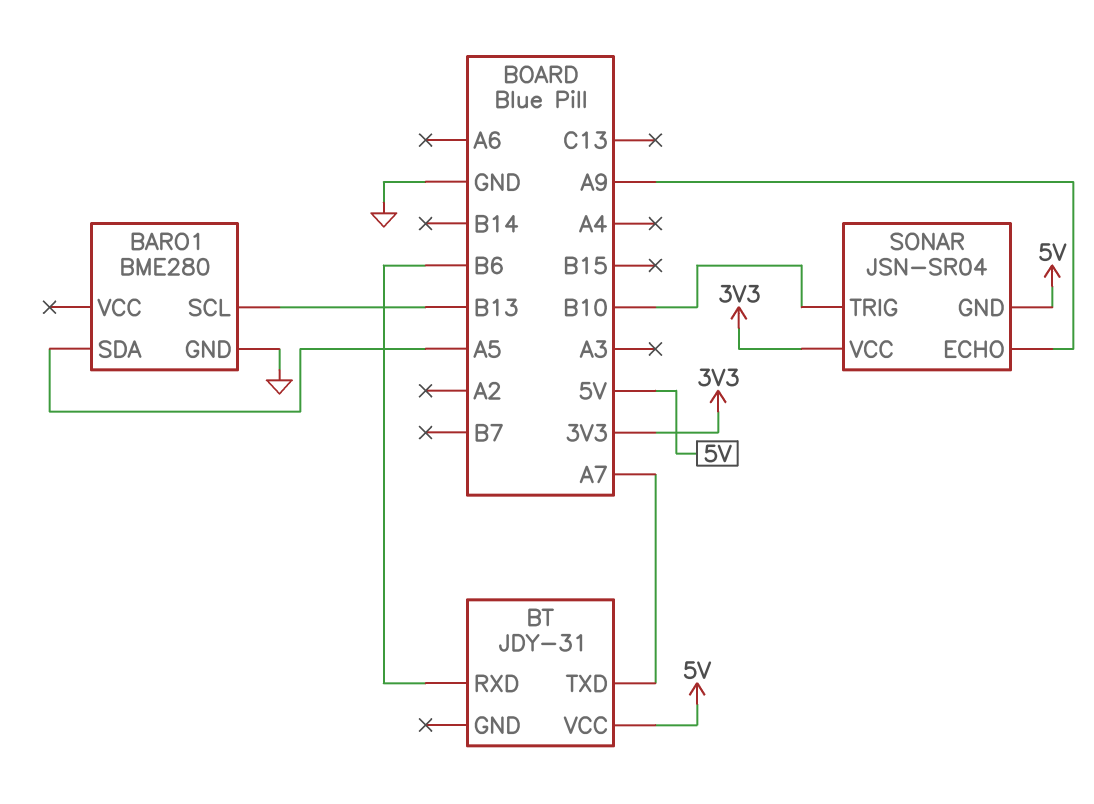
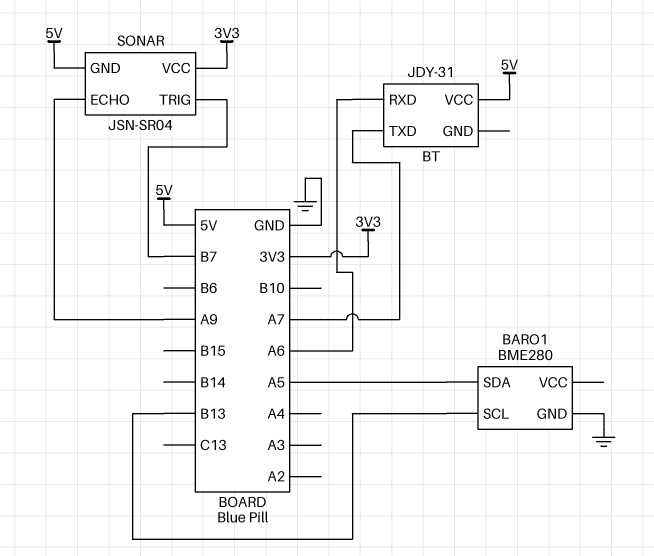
BT pin RXD: B6 -> A6
SONAR pin TRIG: B10 -> B7

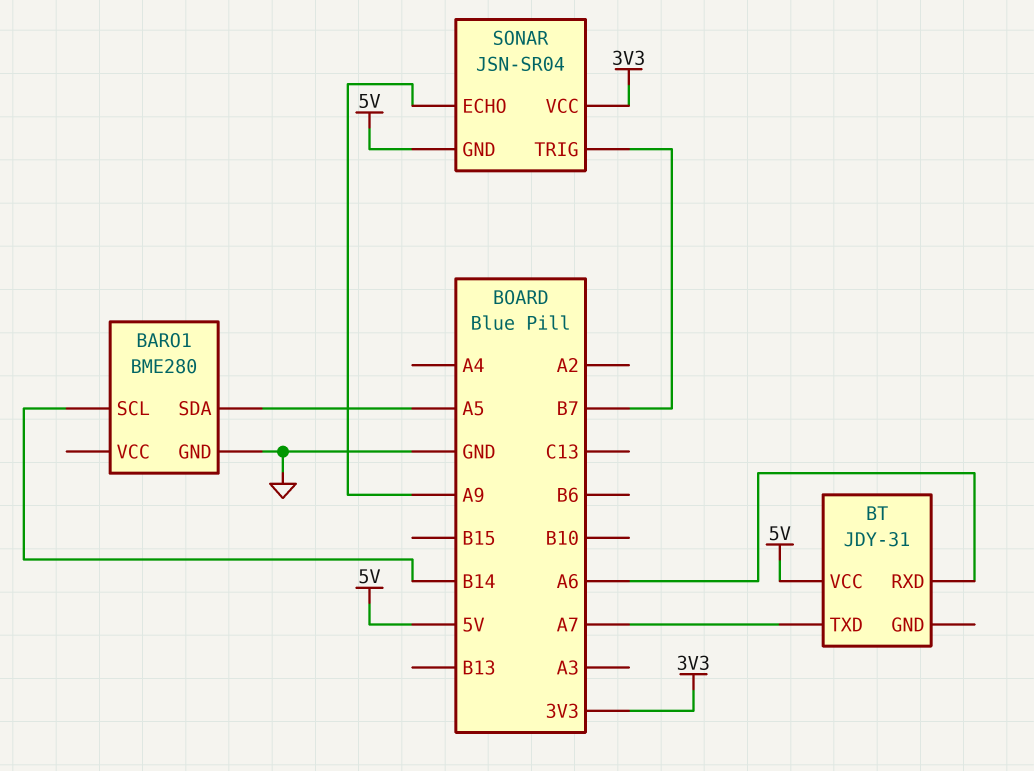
BARO1 pin SCL: B13 -> B14

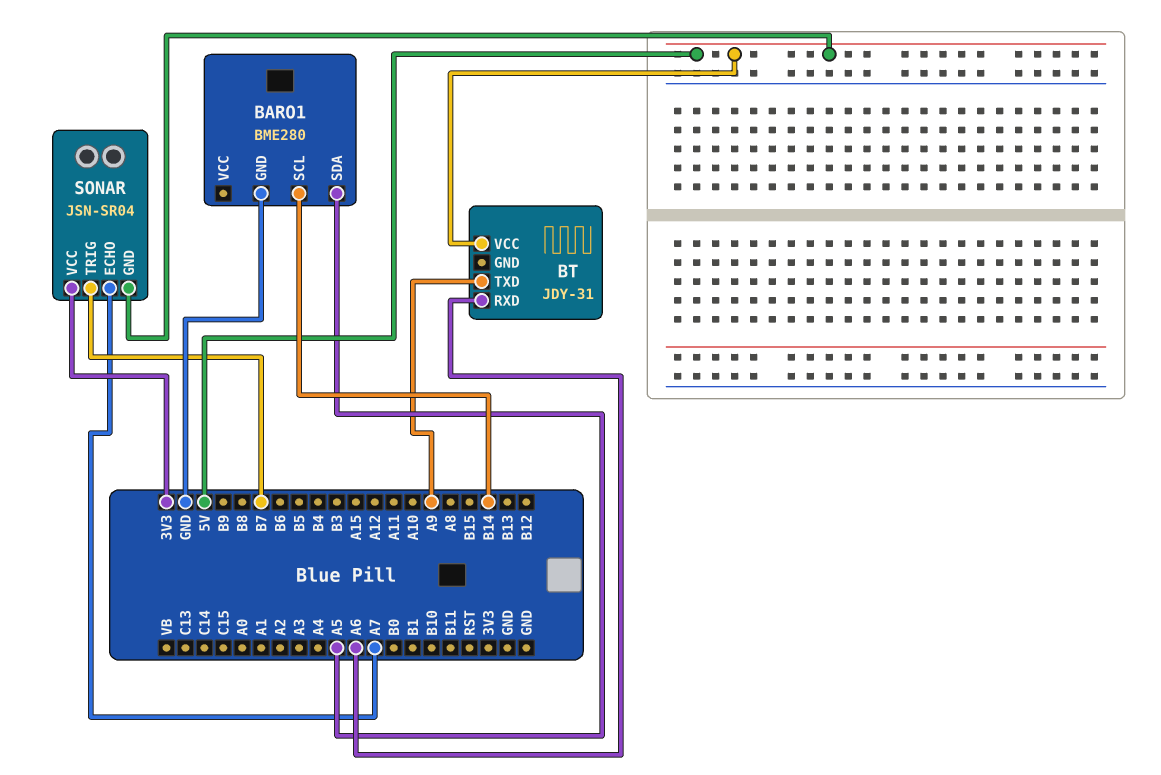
BT pin TXD: A7 -> A9
SONAR pin ECHO: A9 -> A7

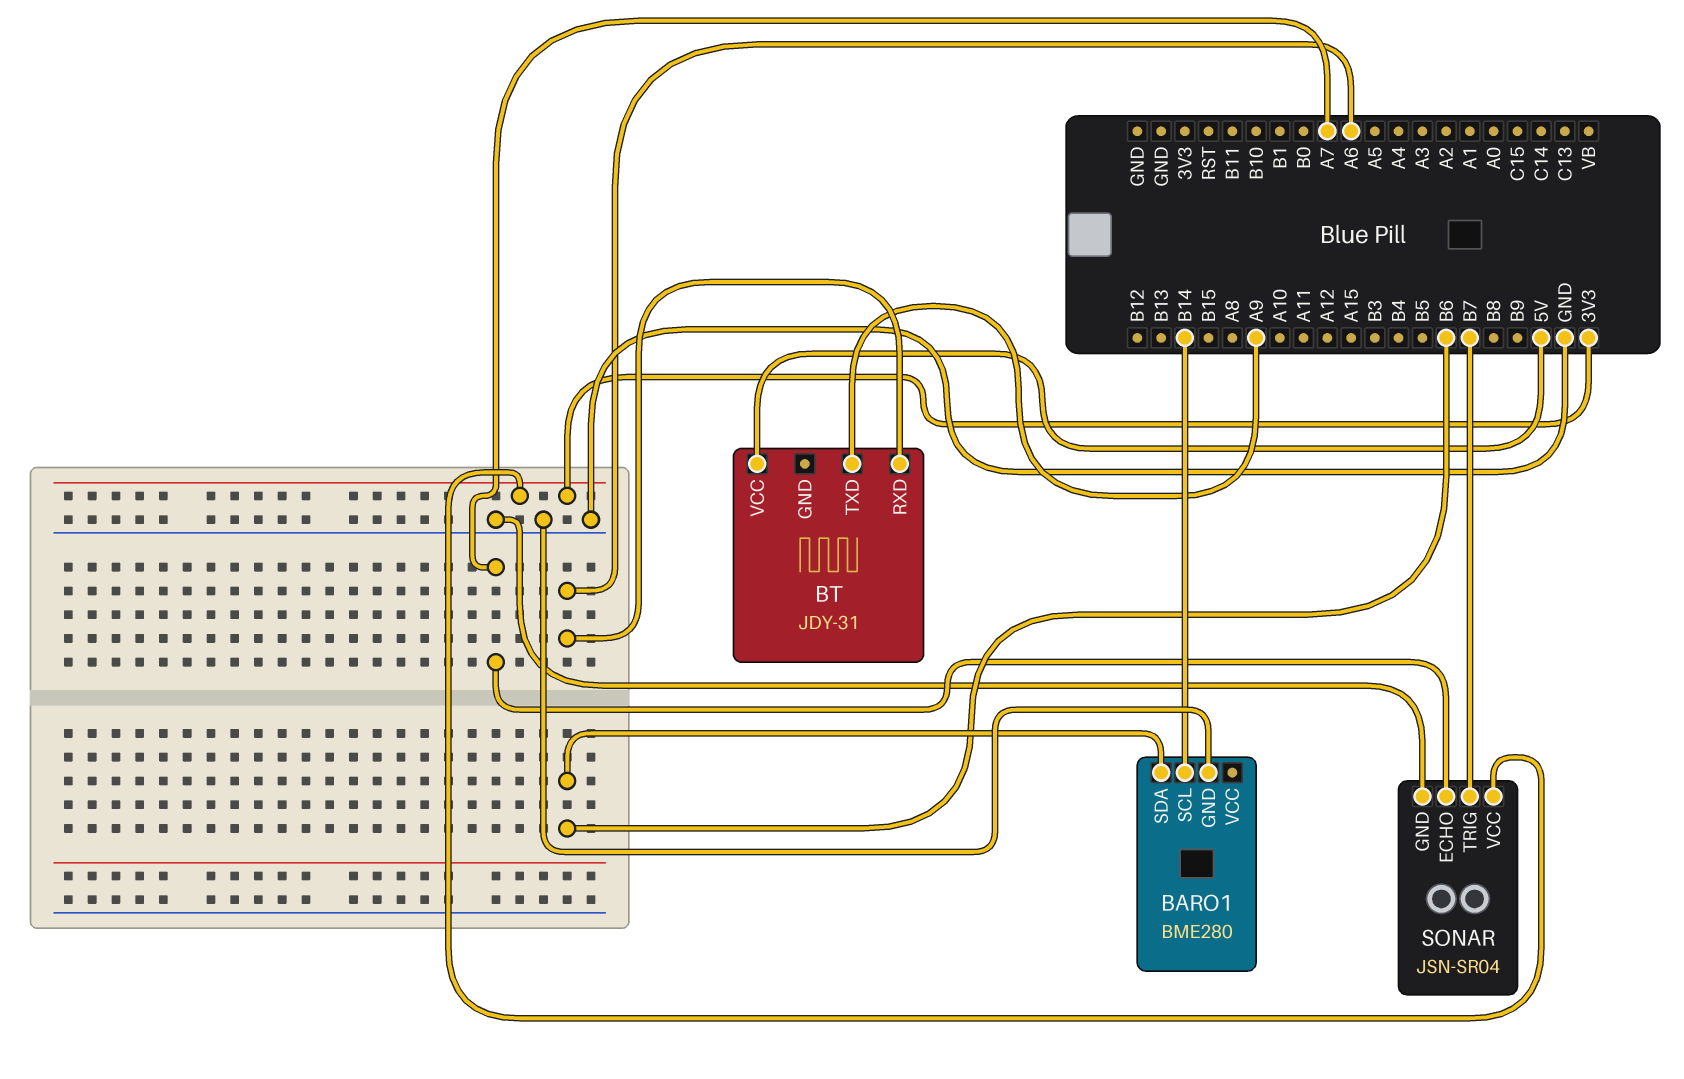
BARO1 pin SDA: A5 -> B6
SONAR pin GND: 5V -> GND

